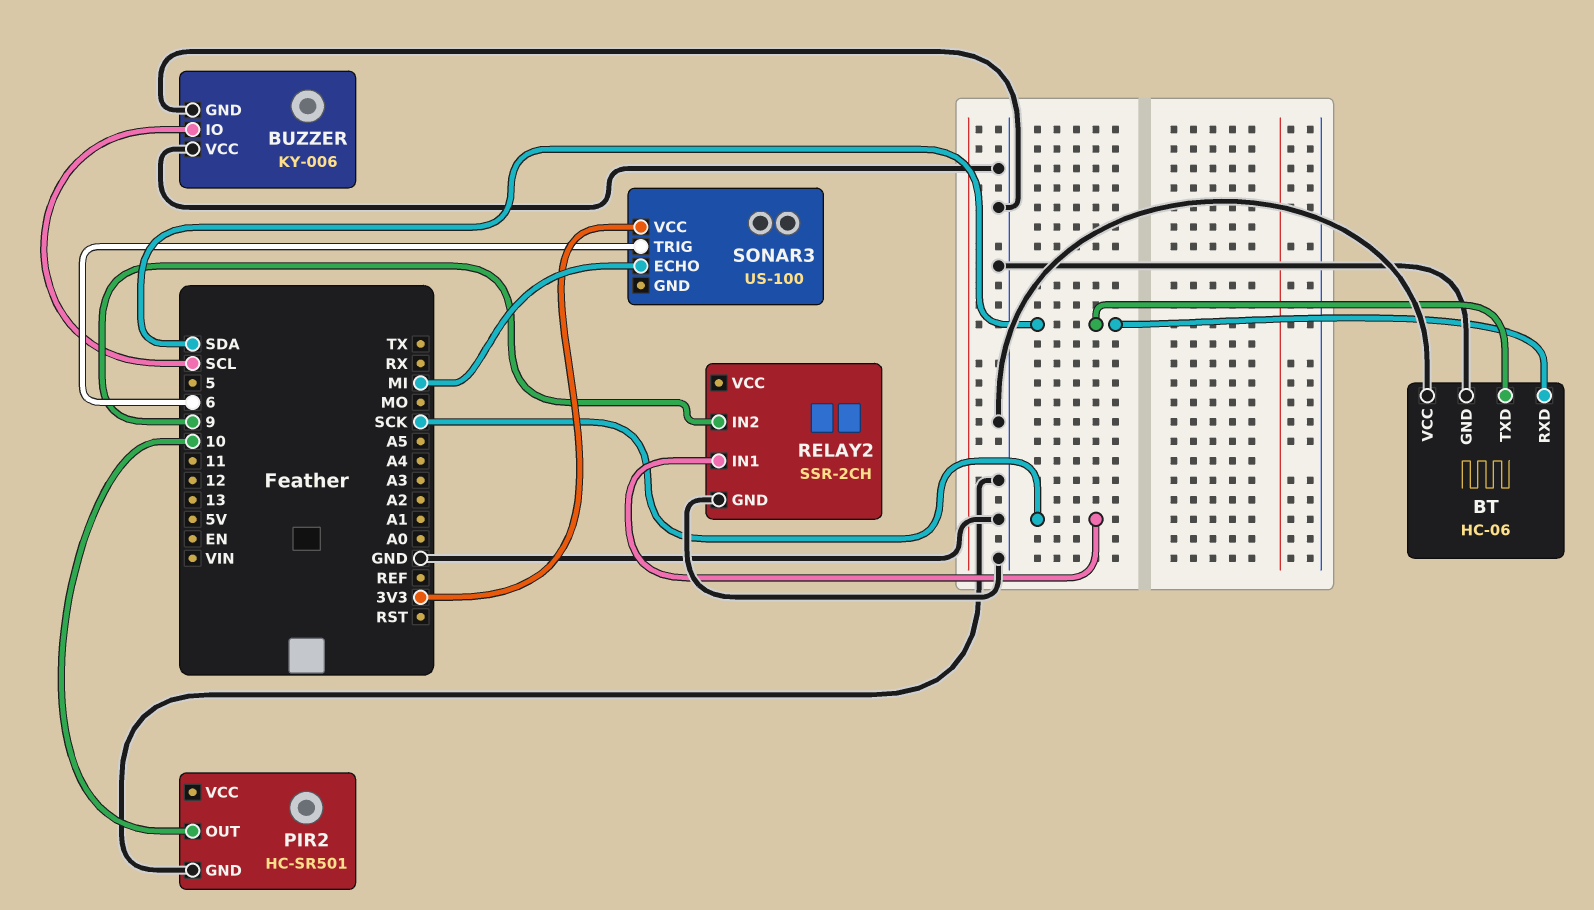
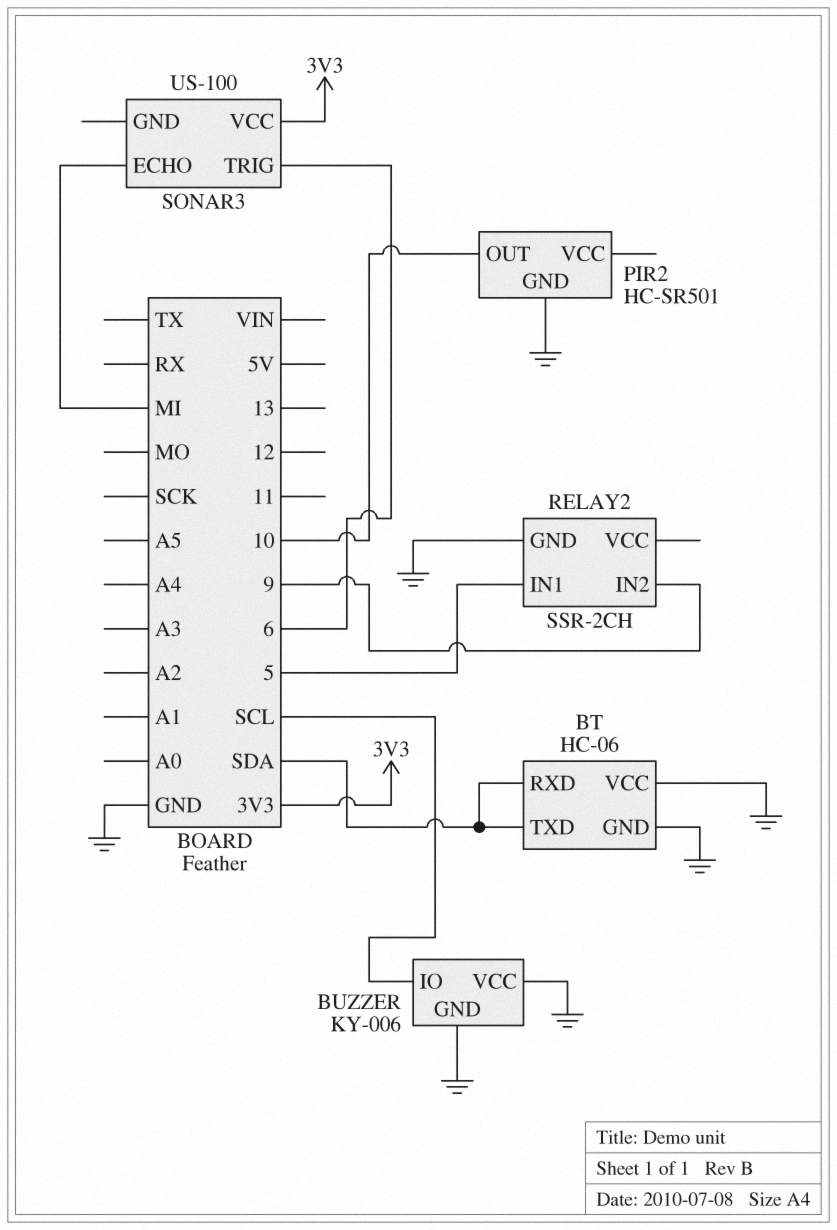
RELAY2 pin IN1: SCK -> 5

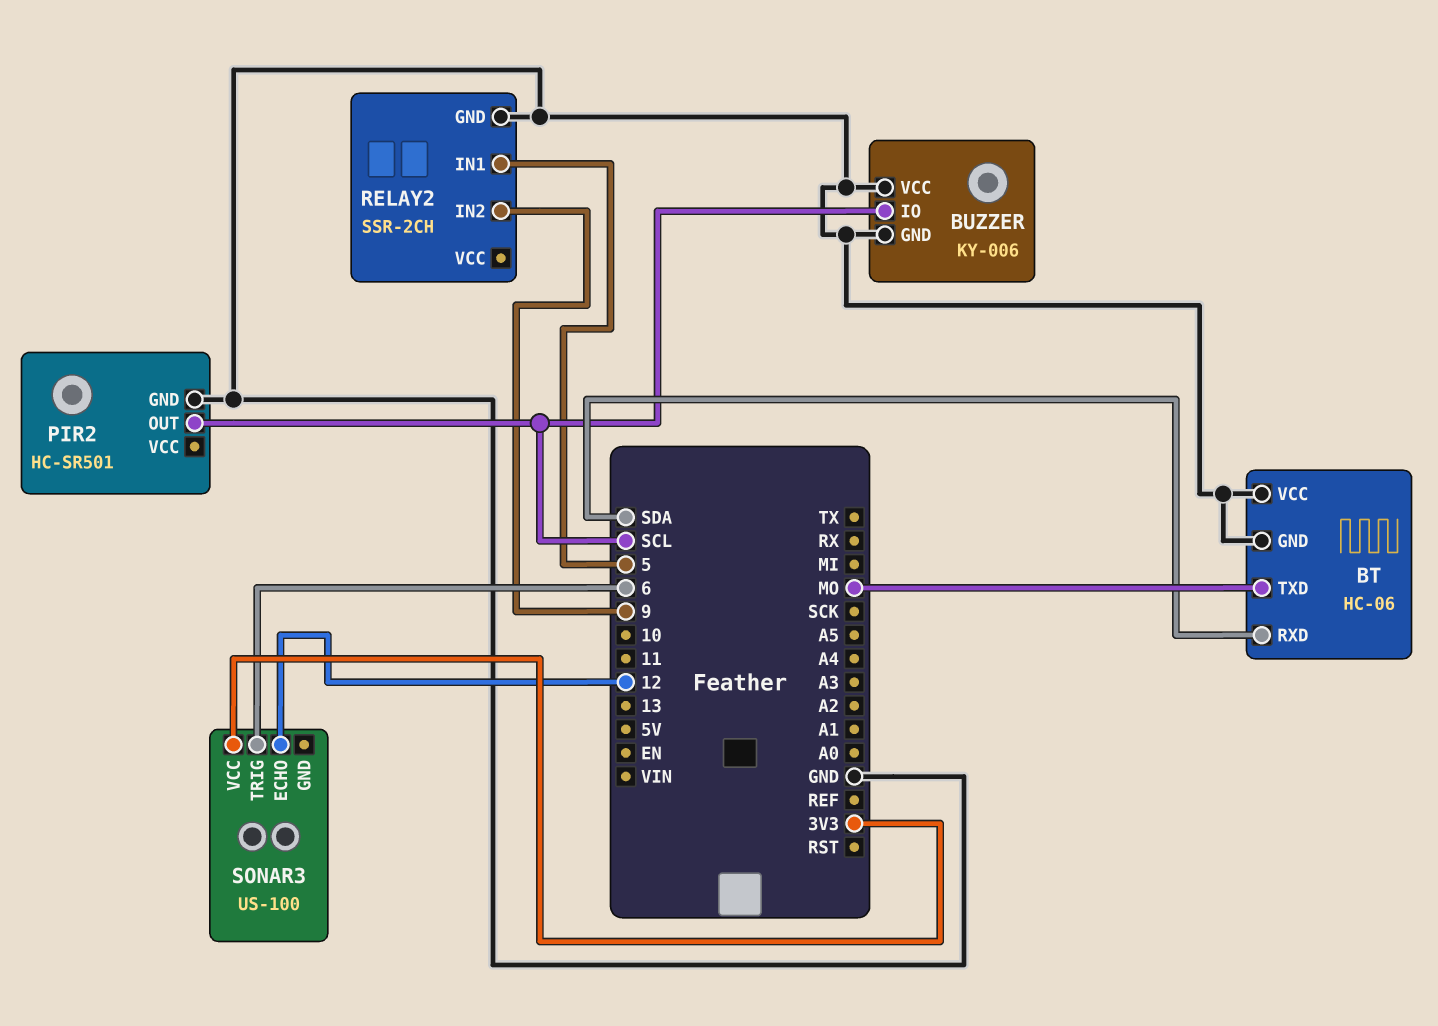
BT pin TXD: SDA -> MO
PIR2 pin OUT: 10 -> SCL
SONAR3 pin ECHO: MI -> 12

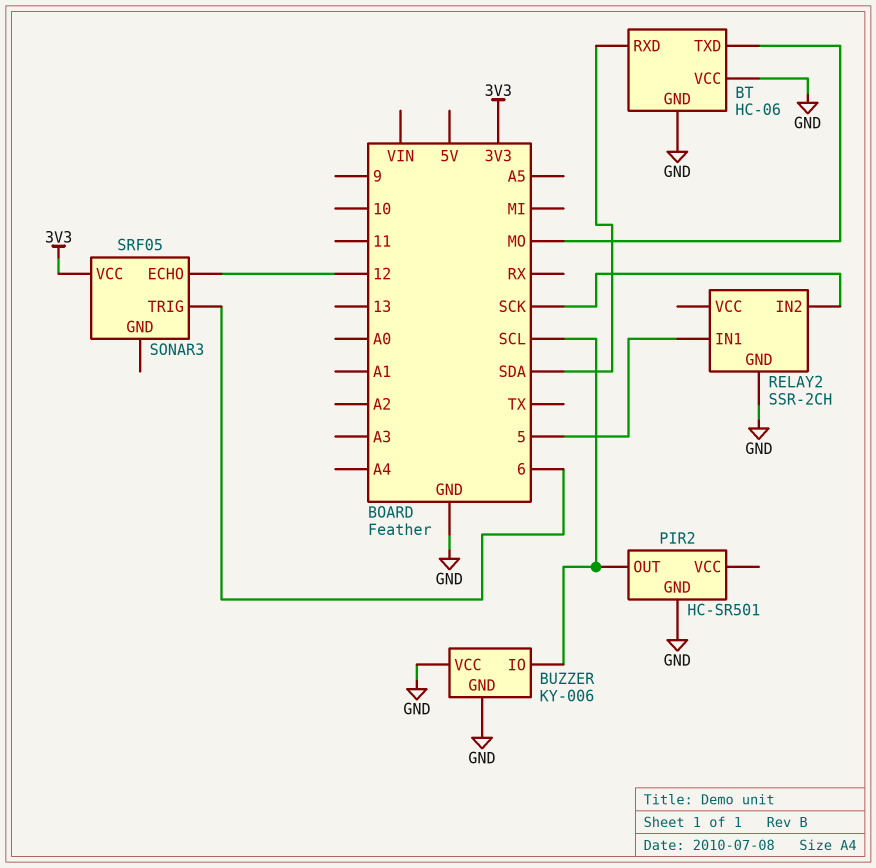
RELAY2 pin IN2: 9 -> SCK
SONAR3: US-100 -> SRF05

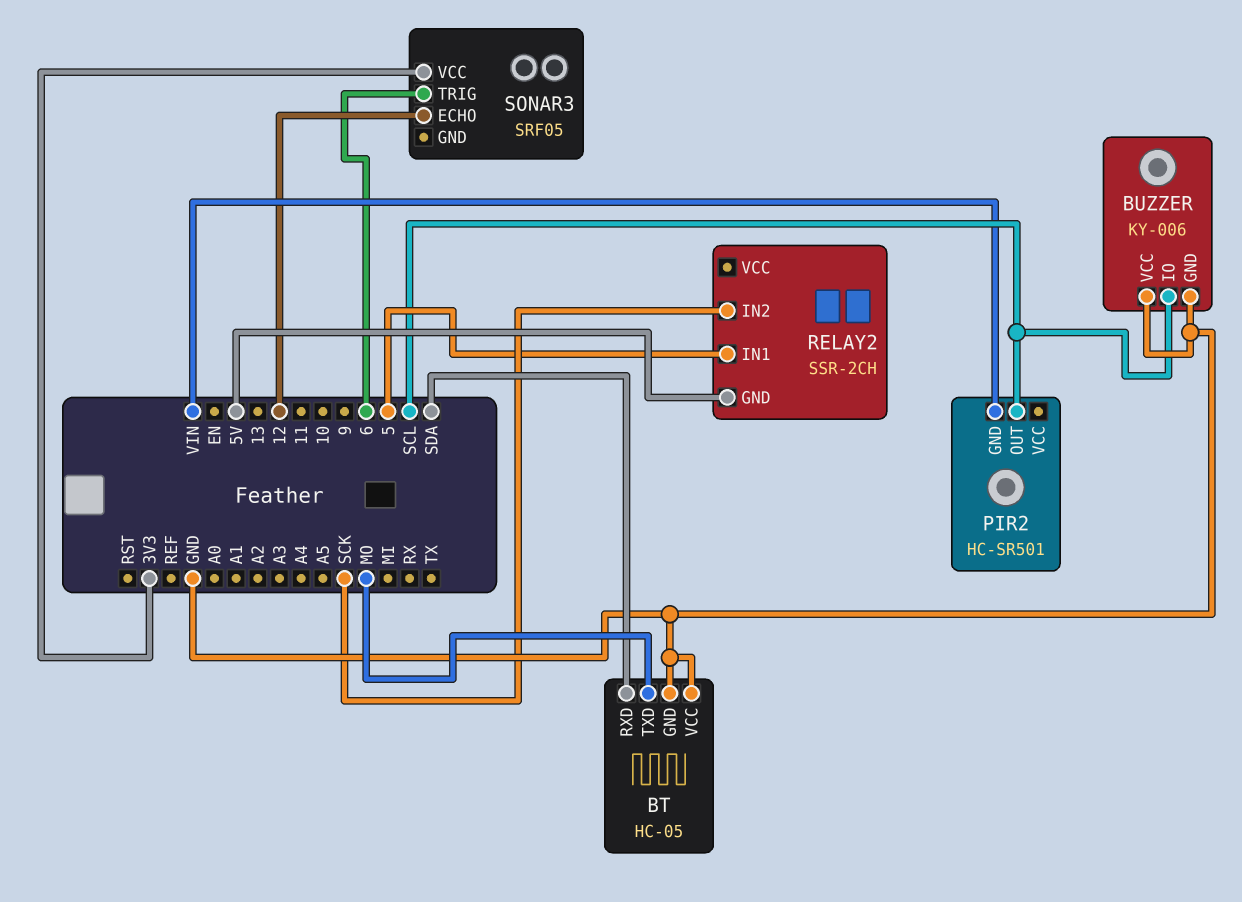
BT: HC-06 -> HC-05
PIR2 pin GND: GND -> VIN
RELAY2 pin GND: GND -> 5V

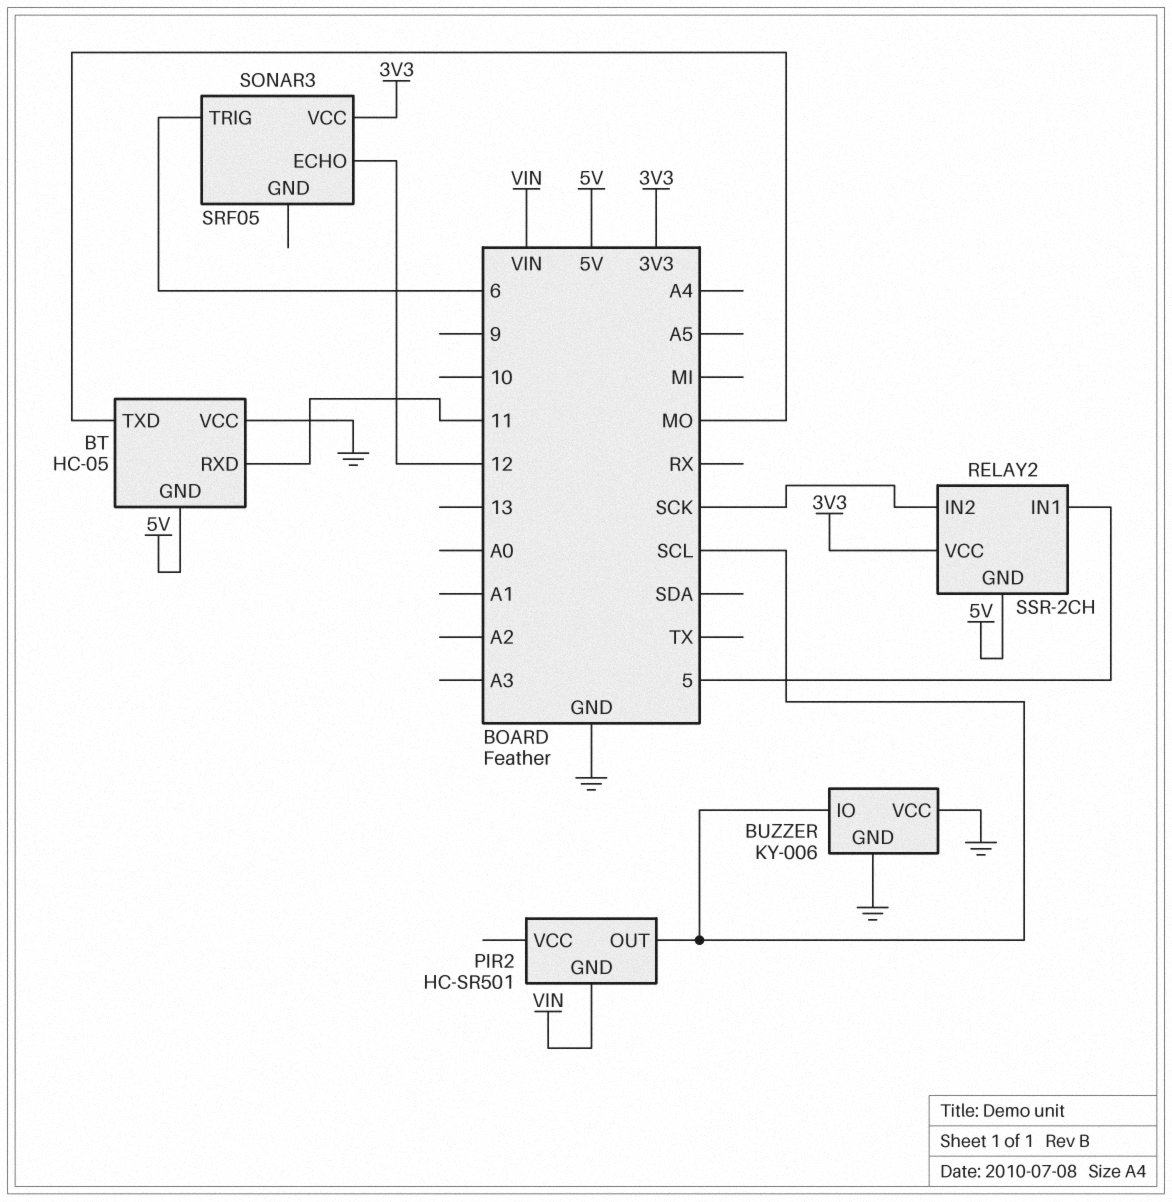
BT pin GND: GND -> 5V
BT pin RXD: SDA -> 11
RELAY2 pin VCC: none -> 3V3

